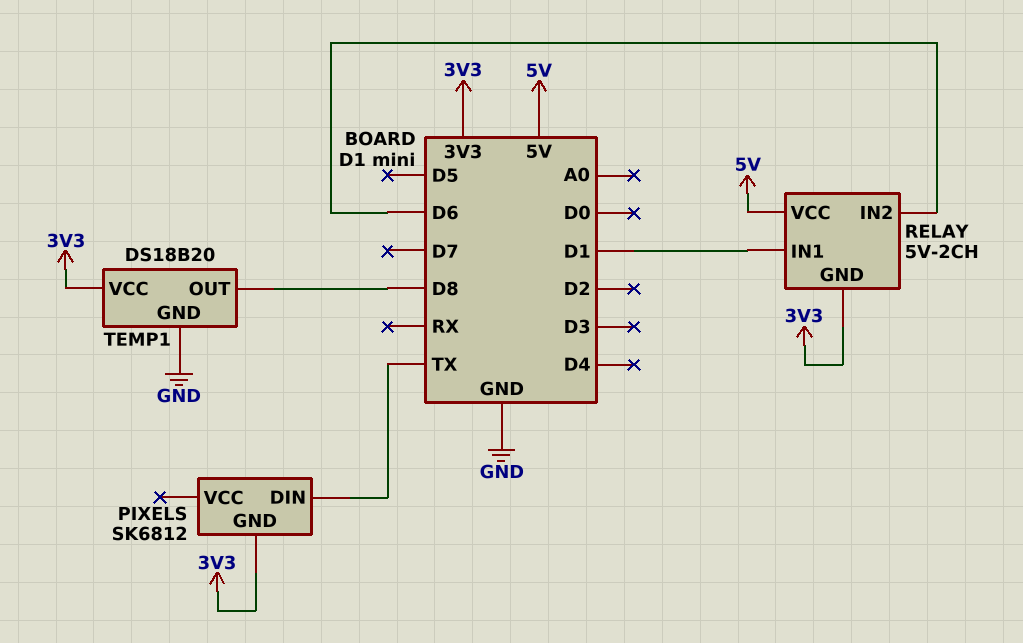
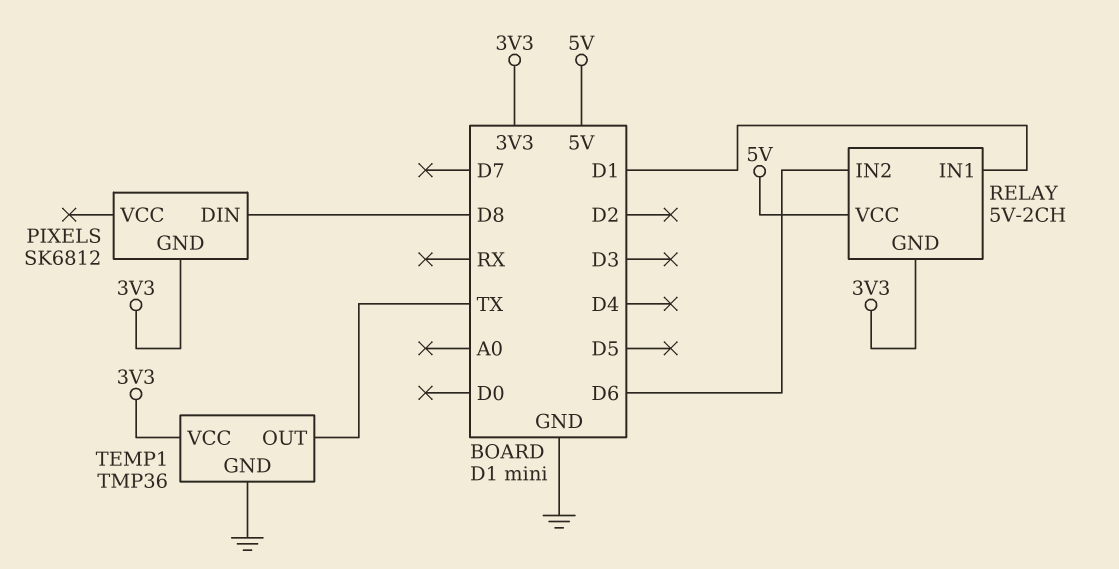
PIXELS pin DIN: TX -> D8
TEMP1: DS18B20 -> TMP36
TEMP1 pin OUT: D8 -> TX

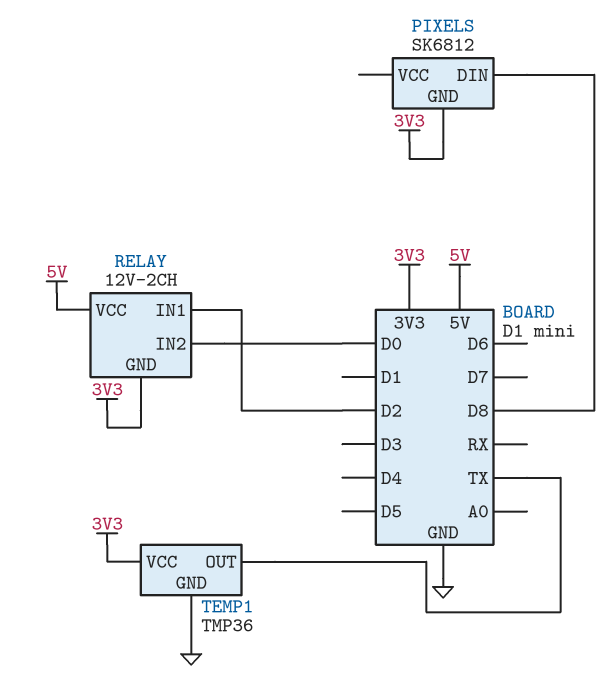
RELAY: 5V-2CH -> 12V-2CH
RELAY pin IN1: D1 -> D2
RELAY pin IN2: D6 -> D0

